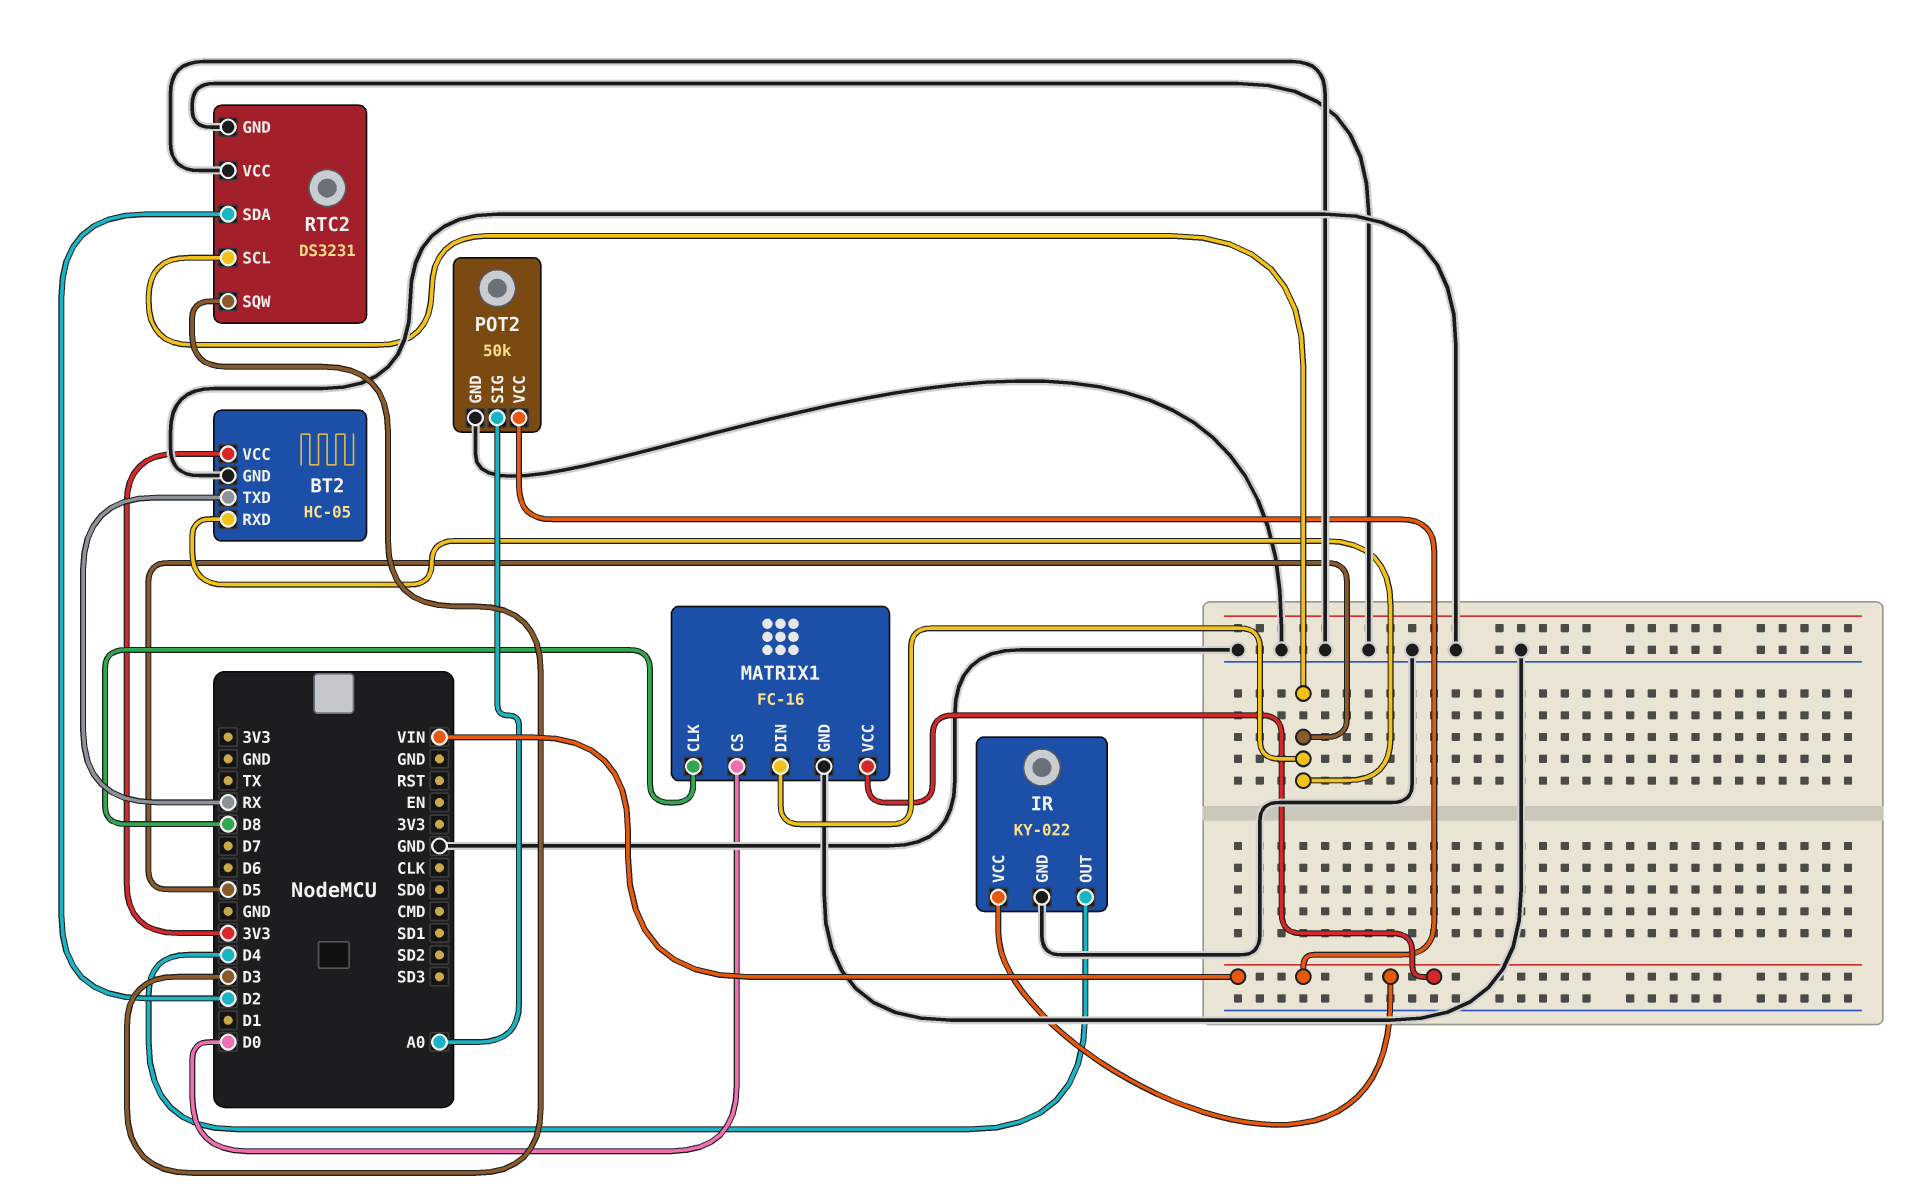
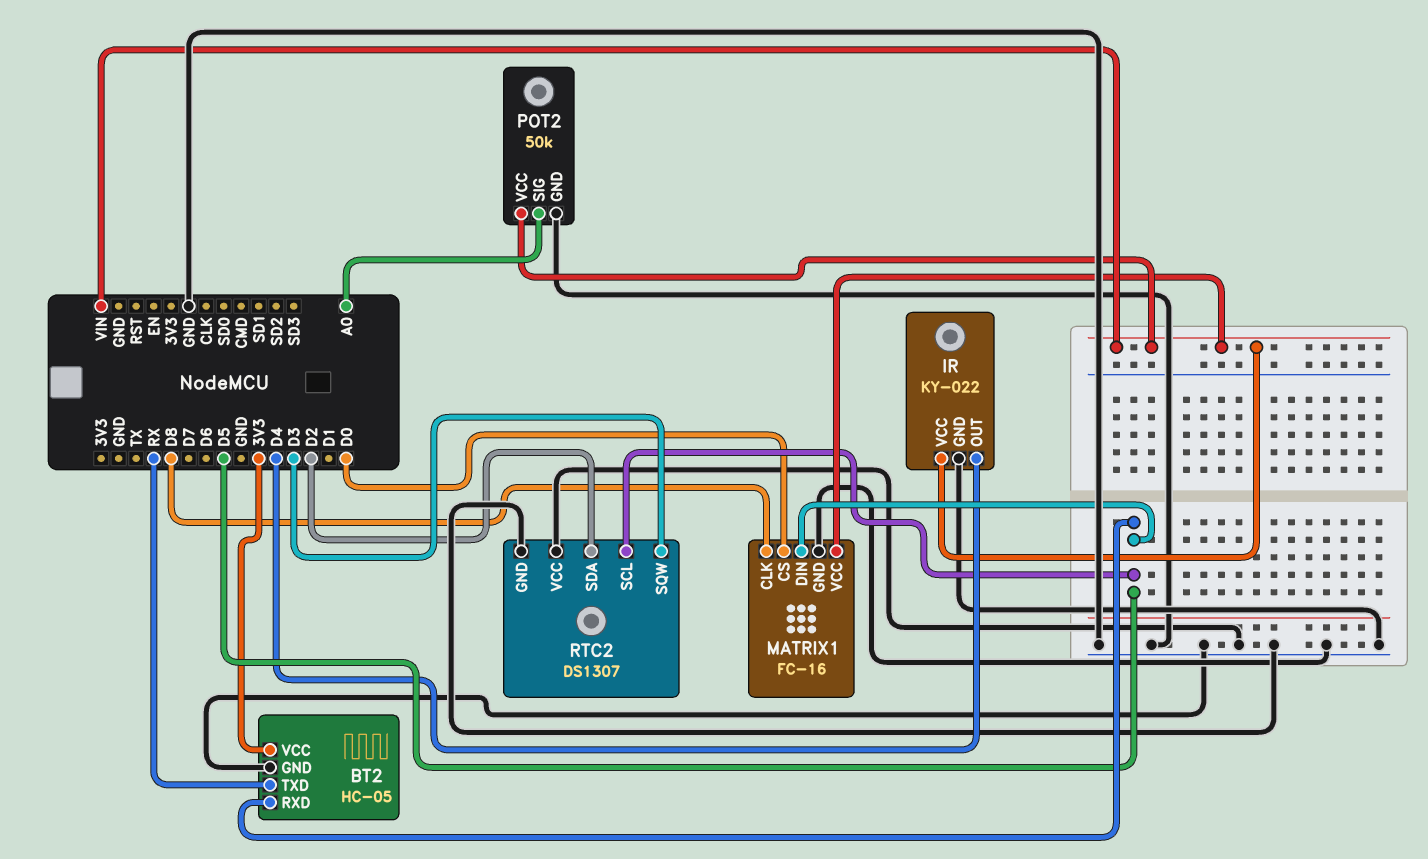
RTC2: DS3231 -> DS1307

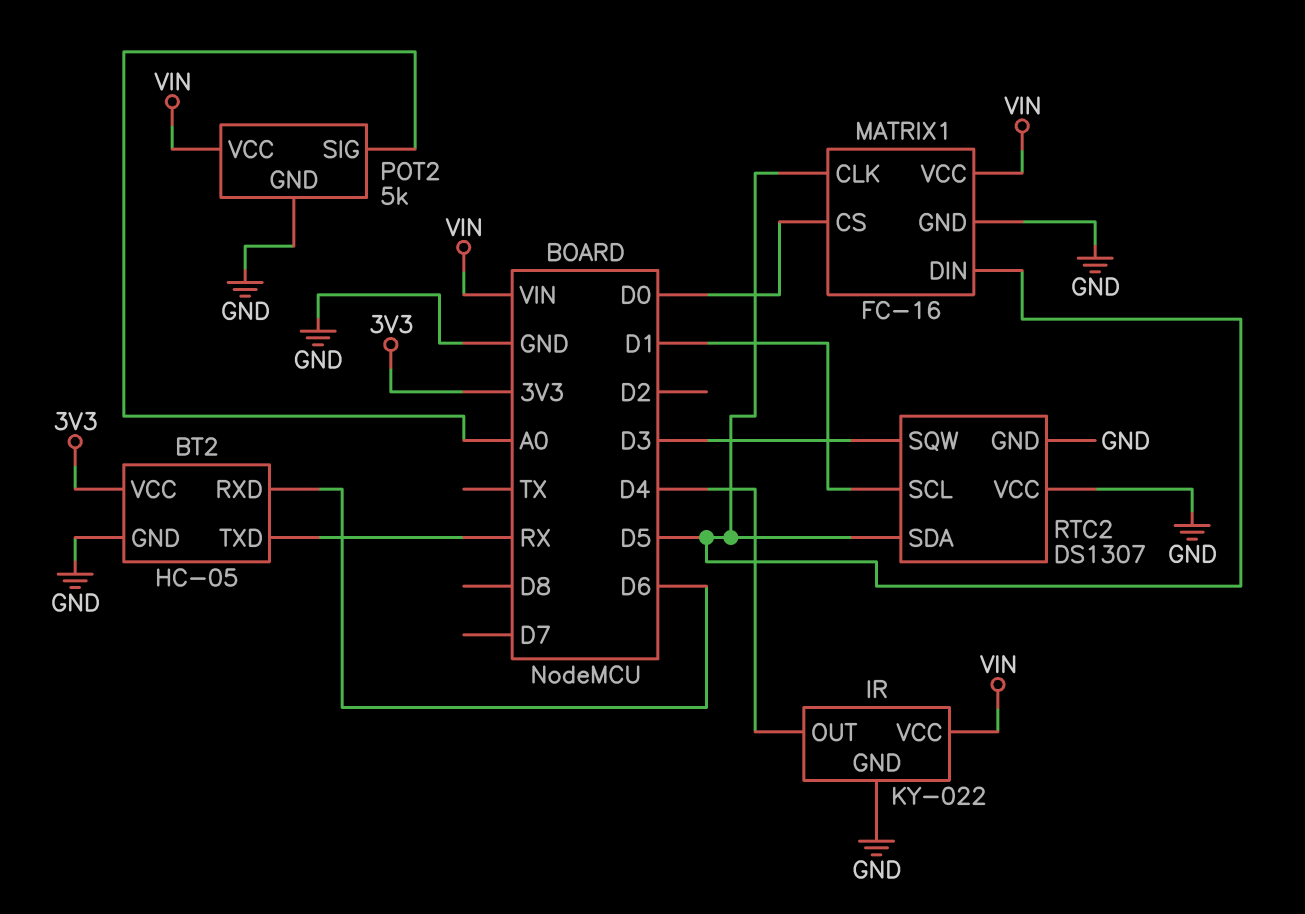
BT2 pin RXD: D5 -> D6
MATRIX1 pin CLK: D8 -> D5
POT2: 50k -> 5k
RTC2 pin SCL: D5 -> D1
RTC2 pin SDA: D2 -> D5

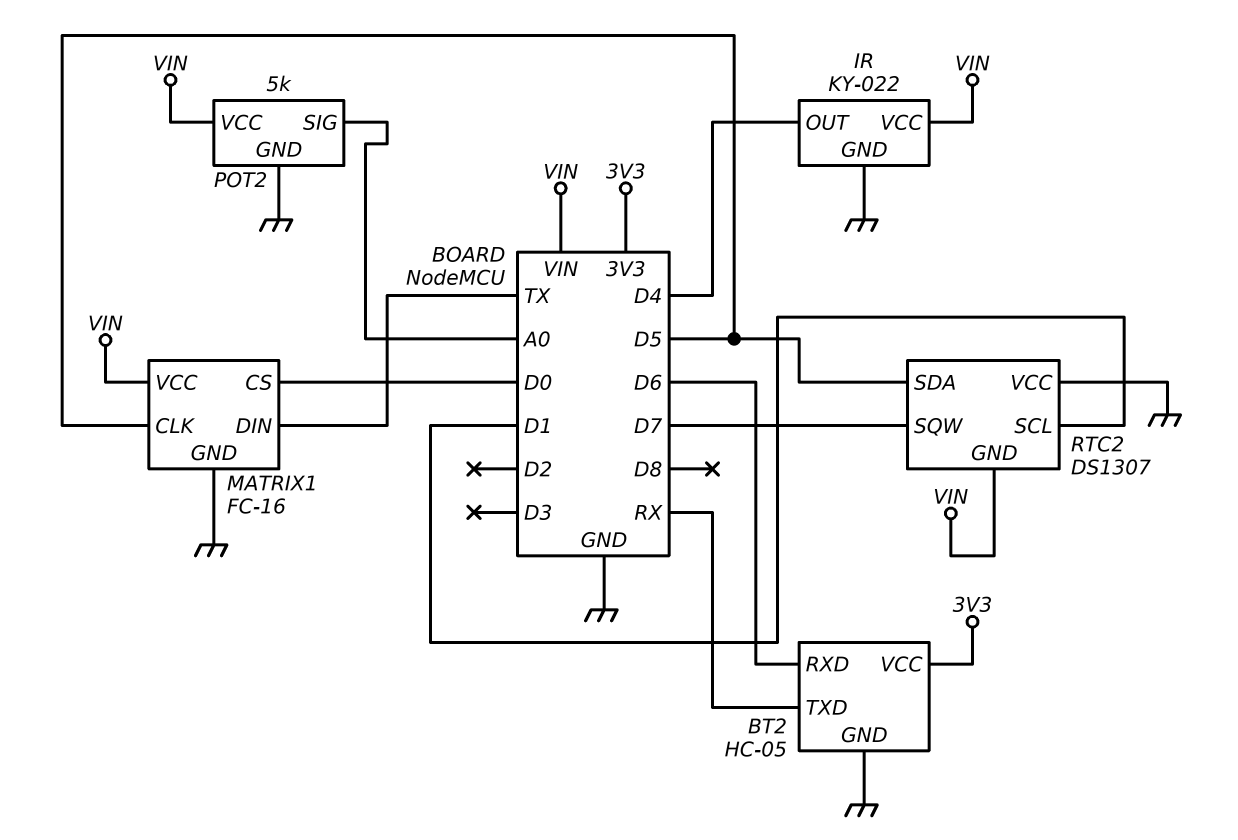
MATRIX1 pin DIN: D5 -> TX
RTC2 pin GND: GND -> VIN
RTC2 pin SQW: D3 -> D7

